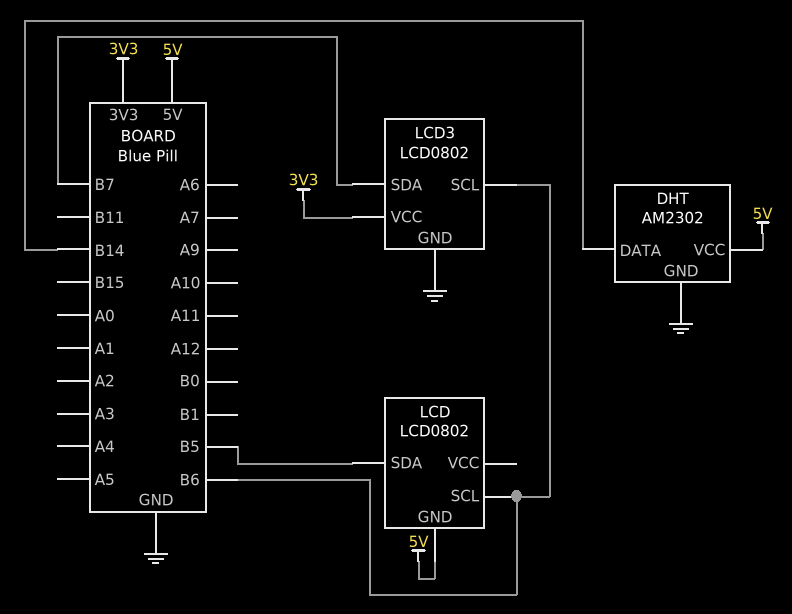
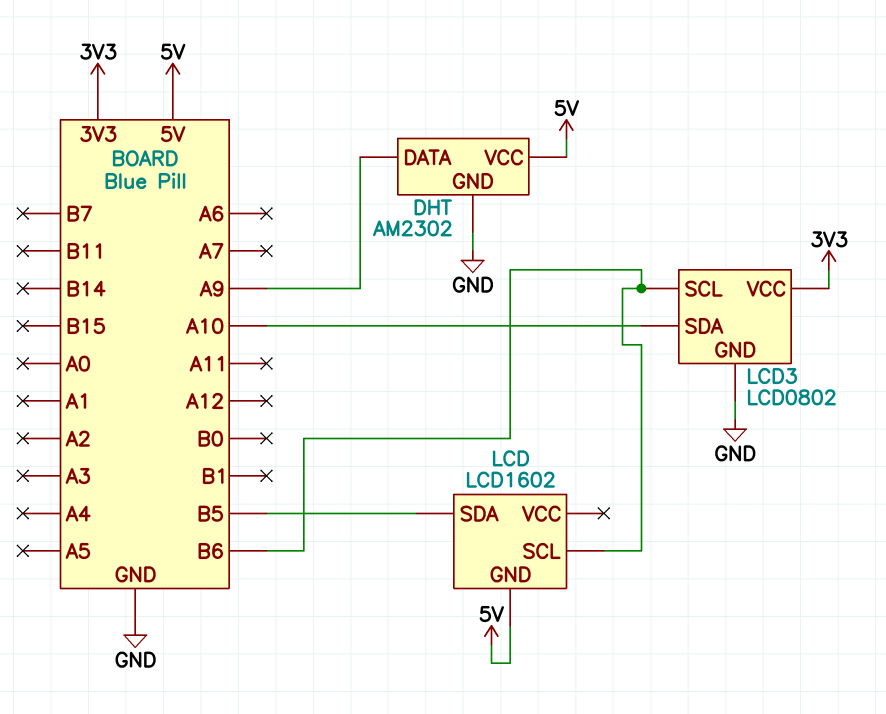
DHT pin DATA: B14 -> A9
LCD: LCD0802 -> LCD1602
LCD3 pin SDA: B7 -> A10

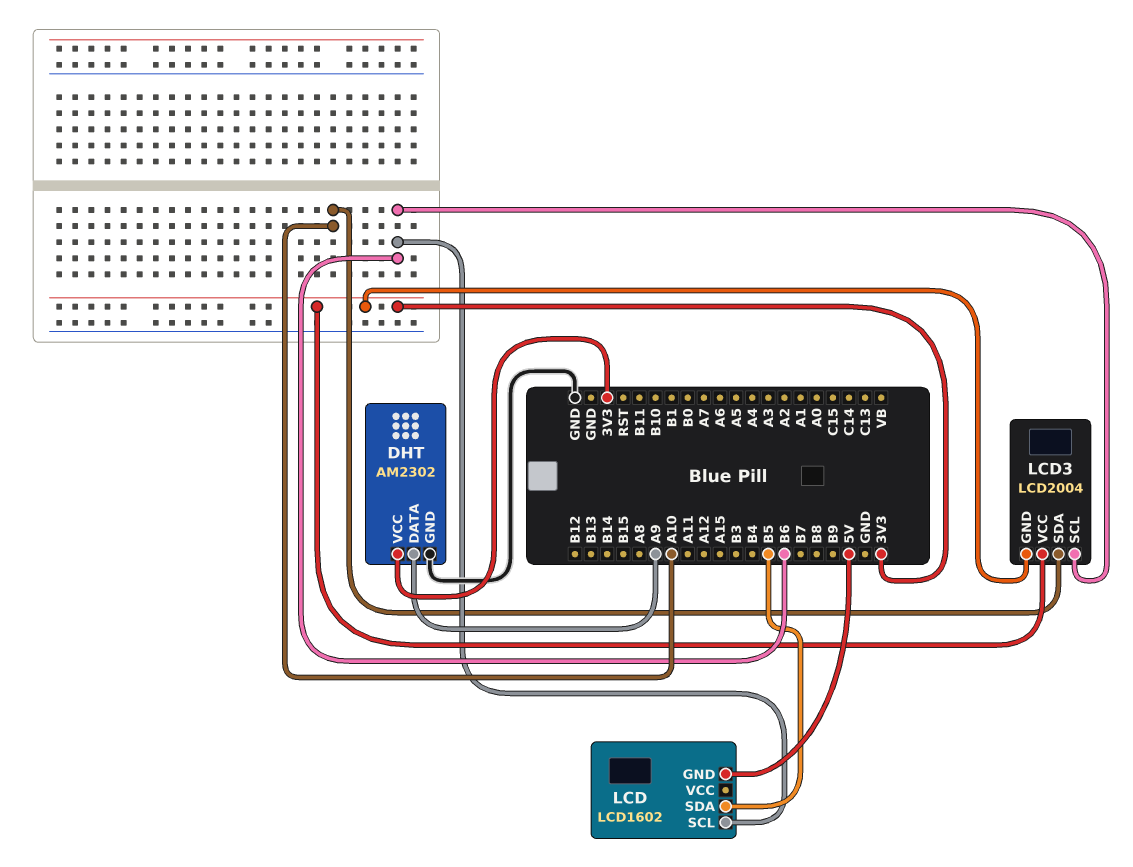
DHT pin VCC: 5V -> 3V3
LCD3: LCD0802 -> LCD2004
LCD3 pin GND: GND -> 3V3

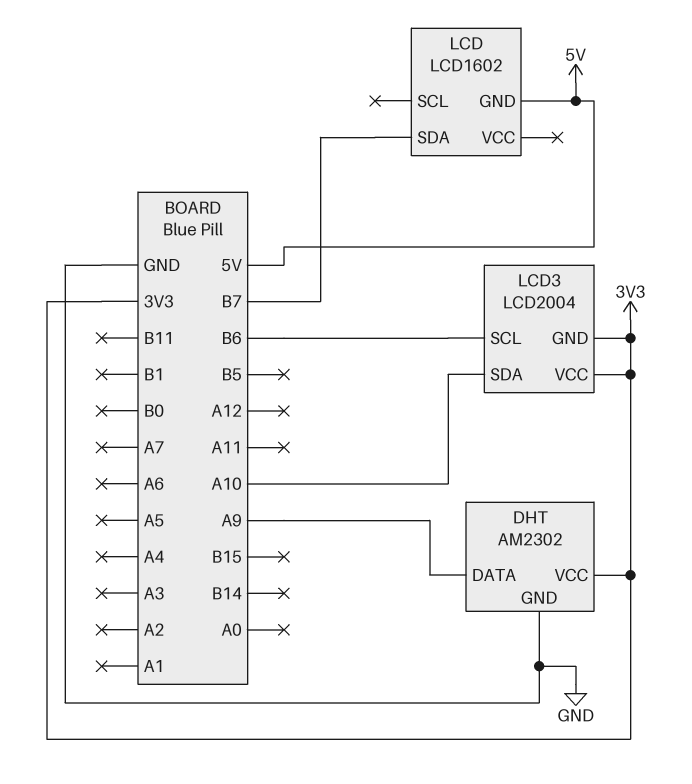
LCD pin SCL: B6 -> none
LCD pin SDA: B5 -> B7

